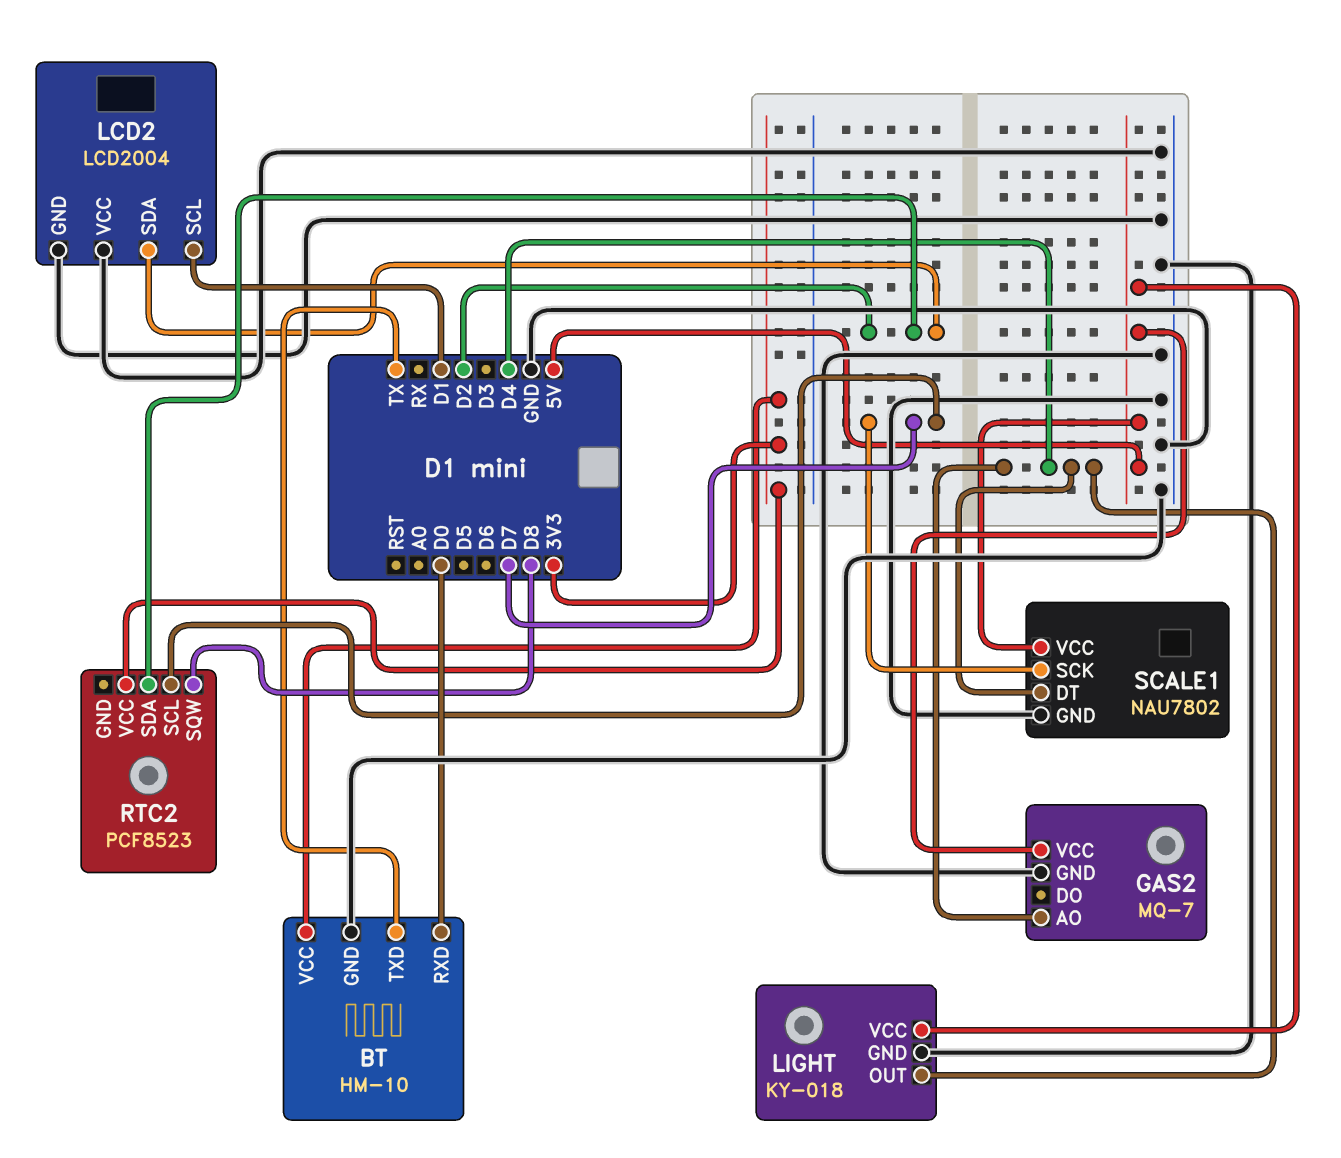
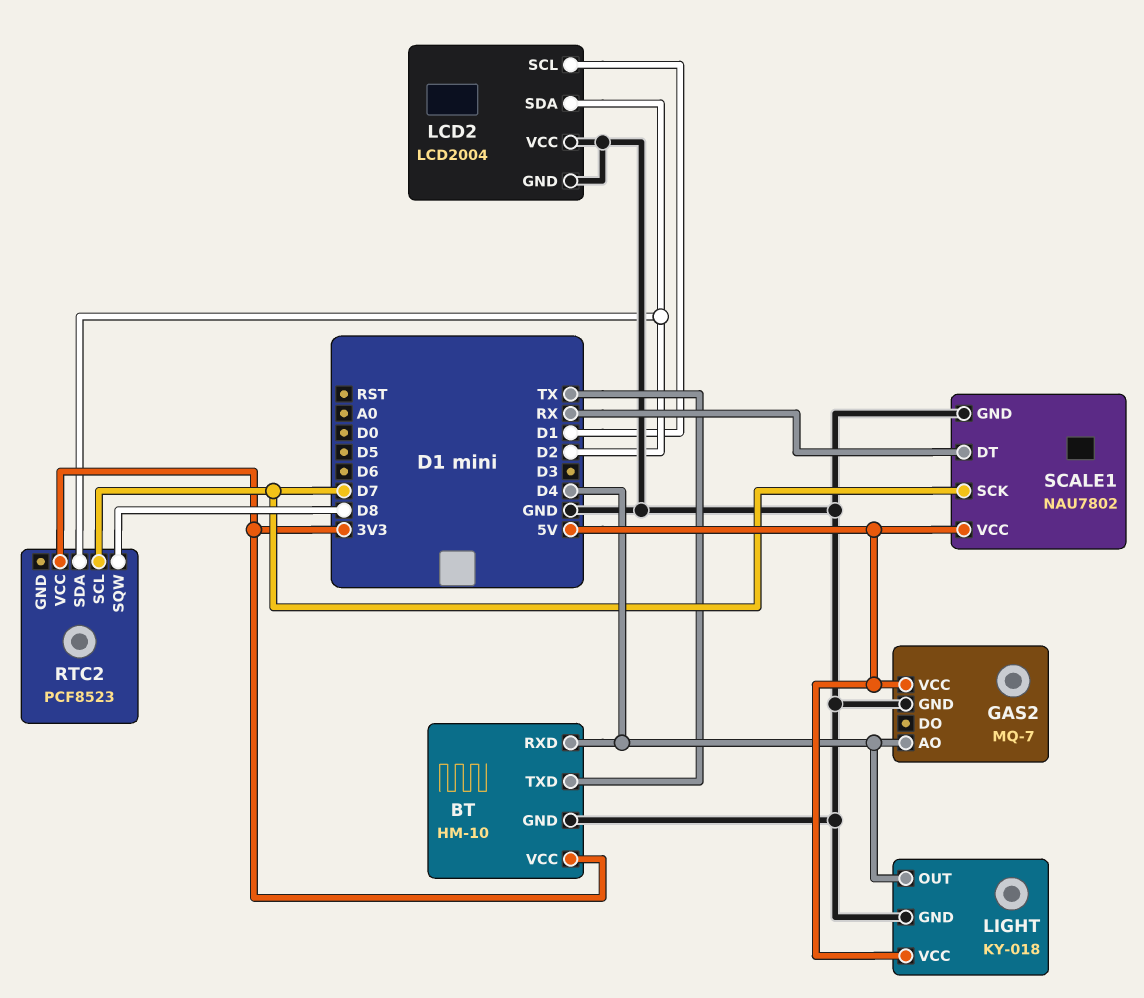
BT pin RXD: D0 -> D4
SCALE1 pin DT: D4 -> RX

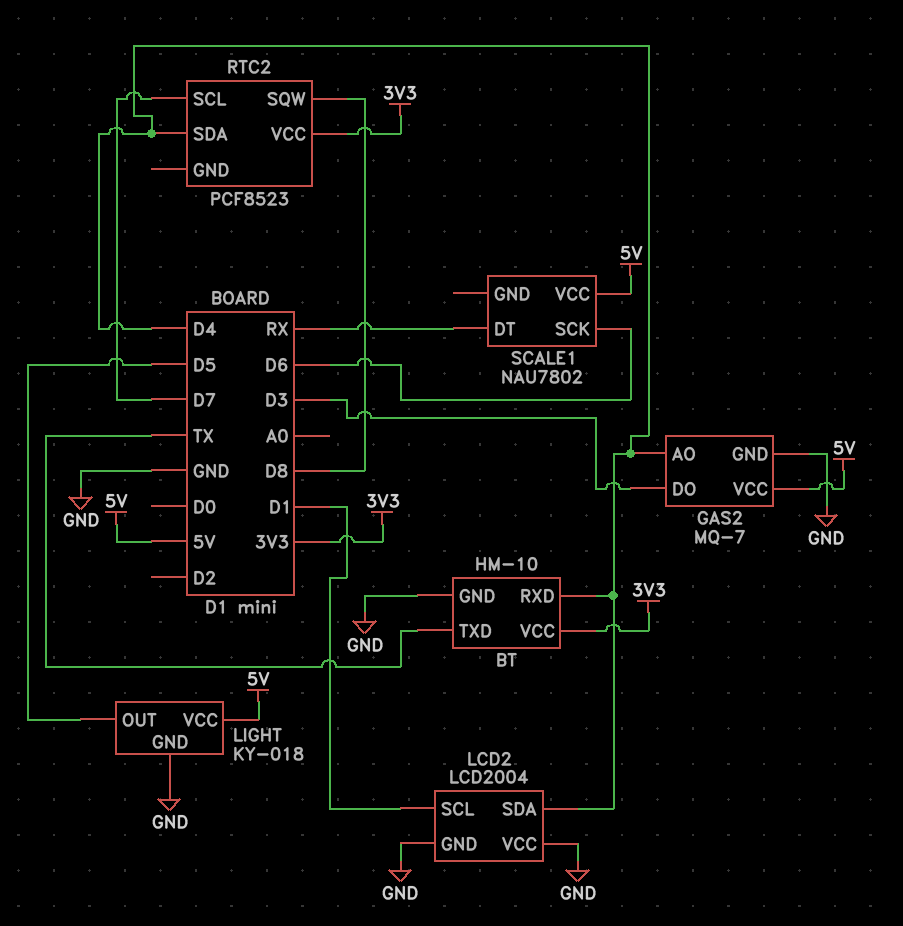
GAS2 pin DO: none -> D3
LCD2 pin SDA: D2 -> D4
LIGHT pin OUT: D4 -> D5
RTC2 pin SDA: D2 -> D4
SCALE1 pin GND: GND -> none
SCALE1 pin SCK: D7 -> D6

